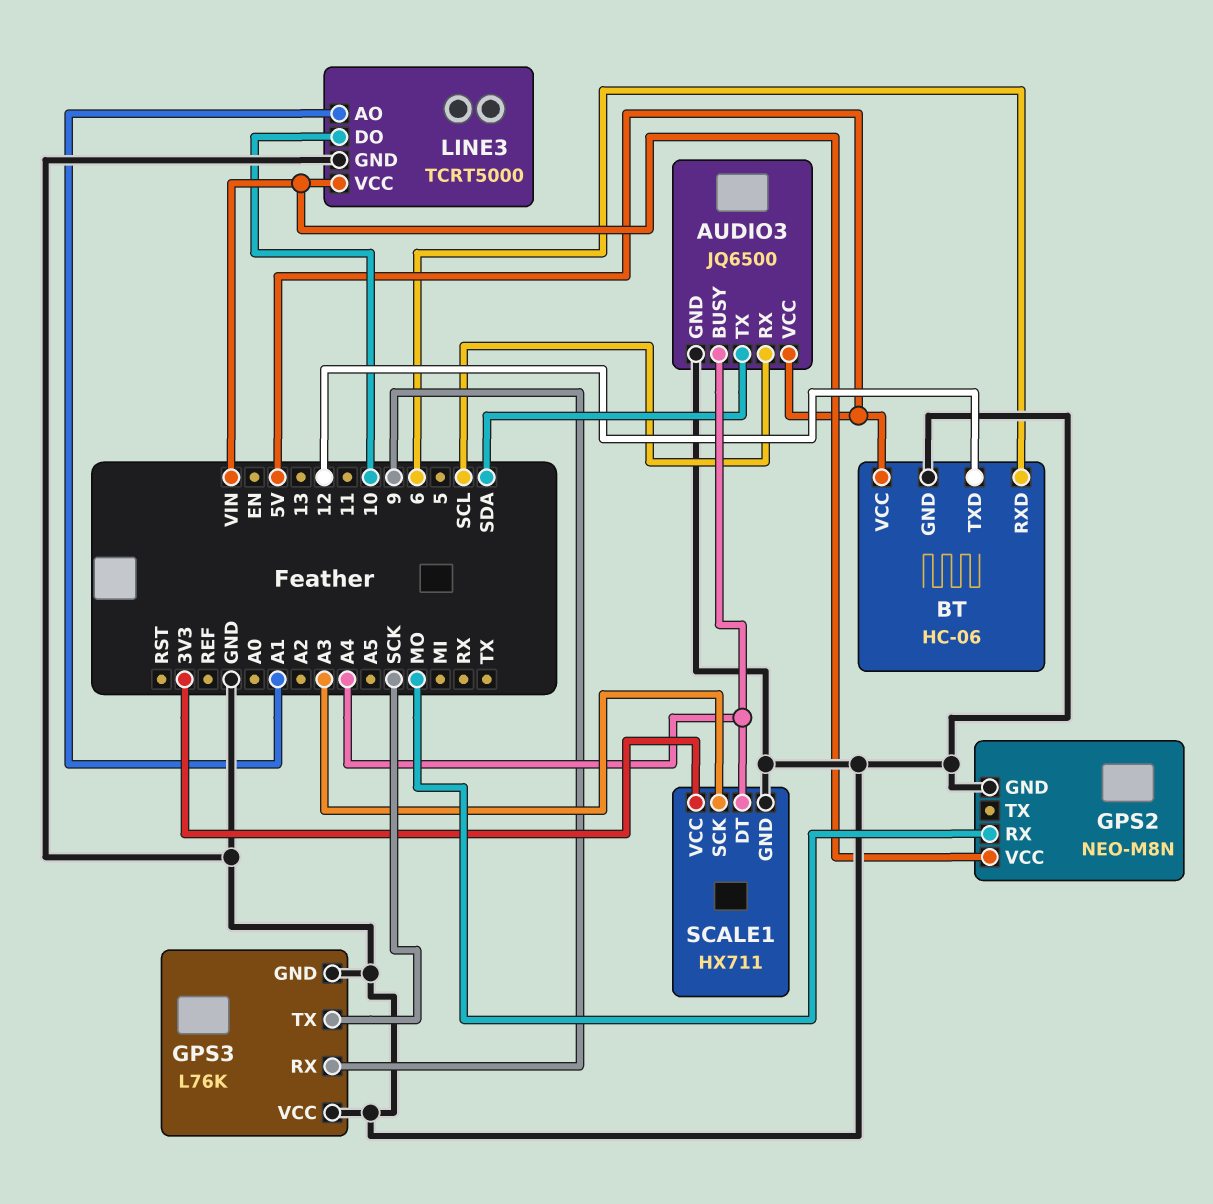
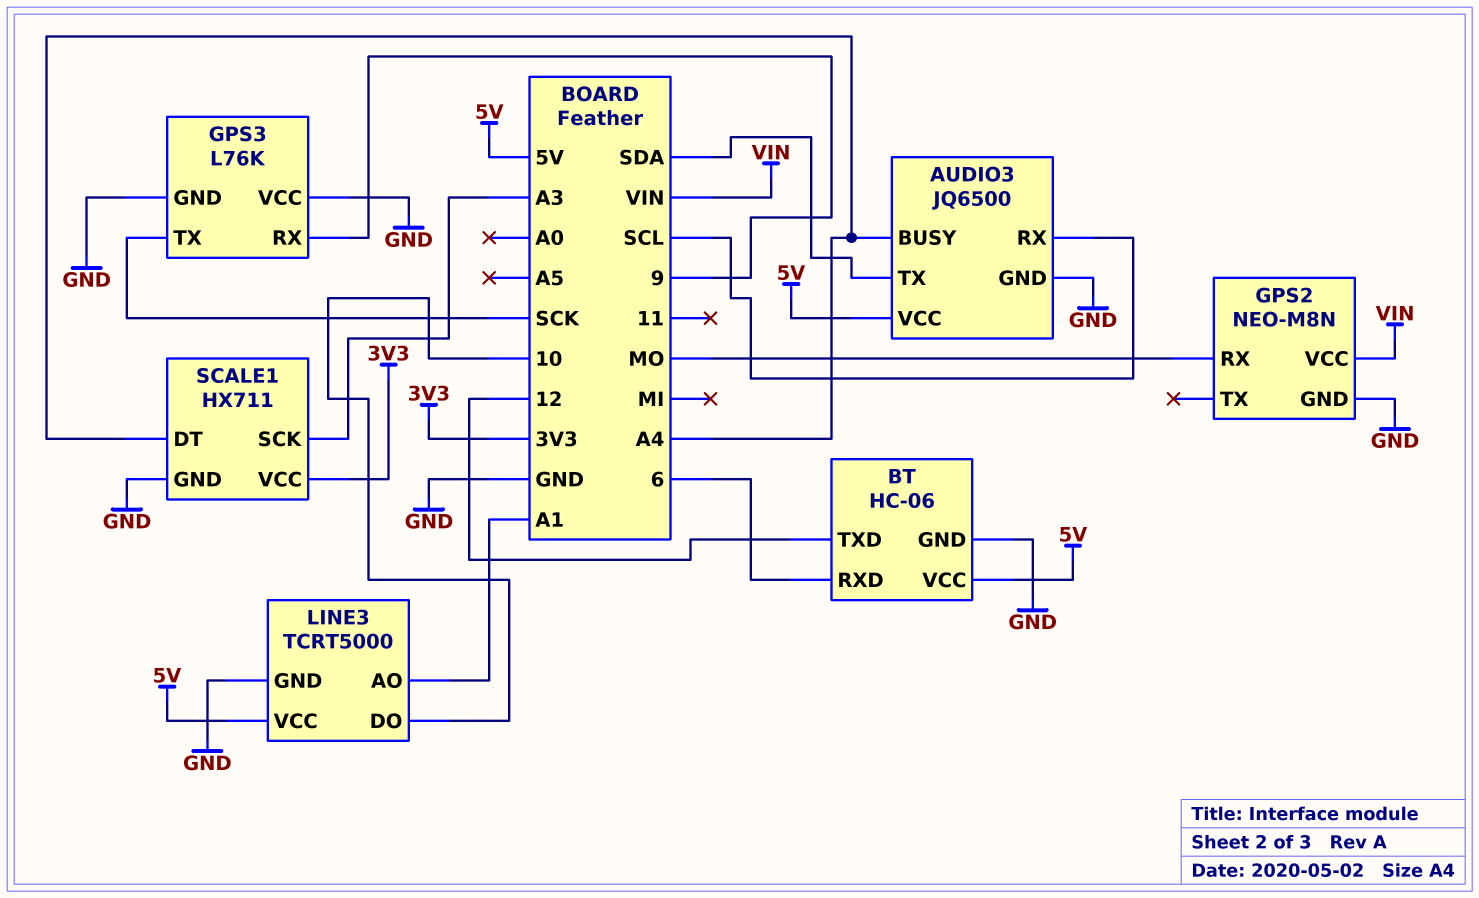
LINE3 pin VCC: VIN -> 5V

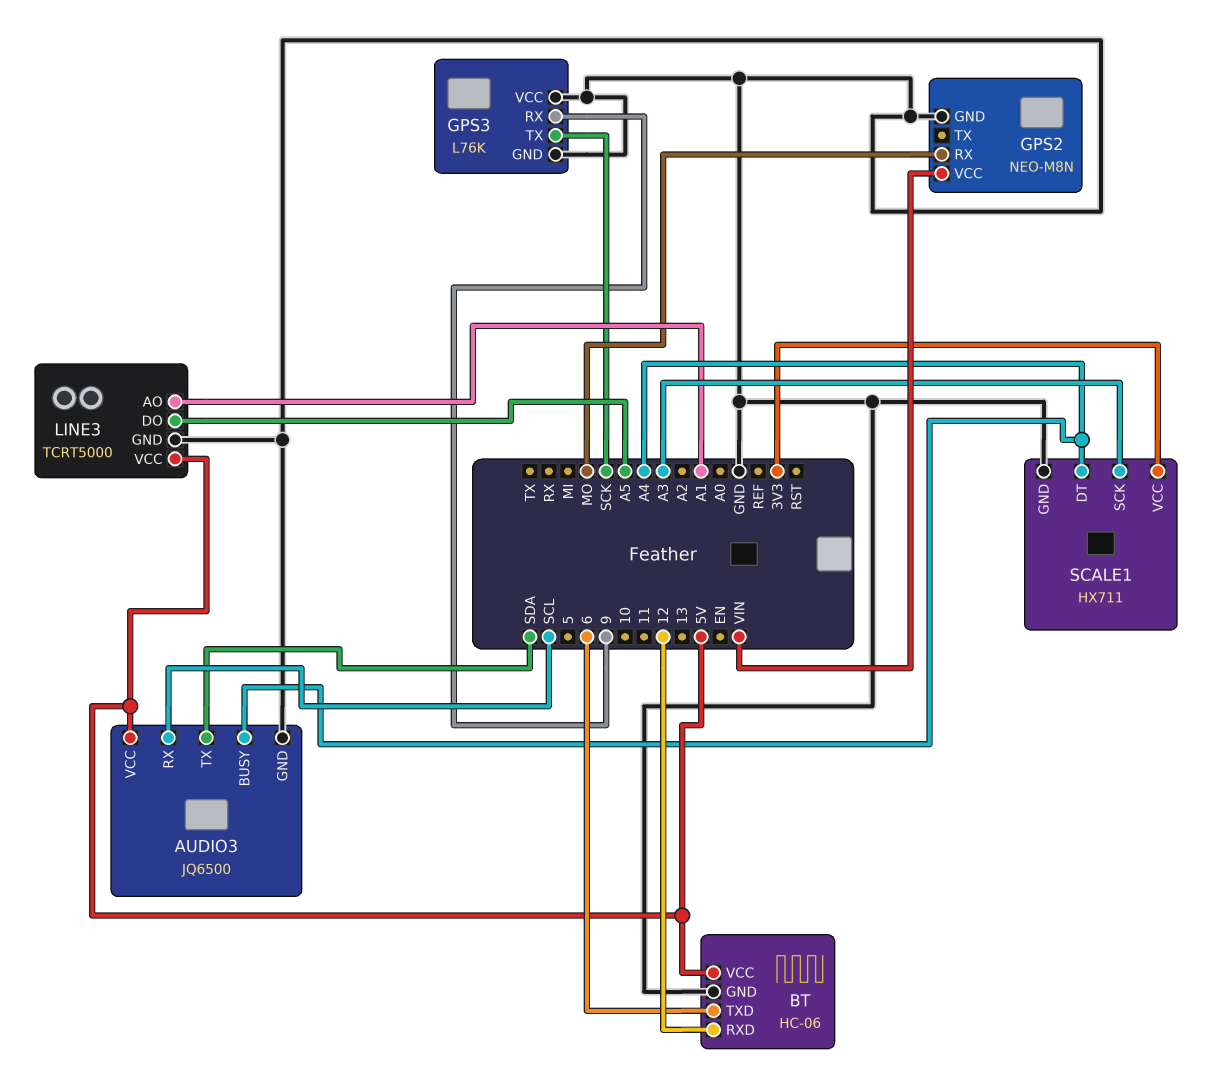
BT pin RXD: 6 -> 12
BT pin TXD: 12 -> 6
LINE3 pin DO: 10 -> A5

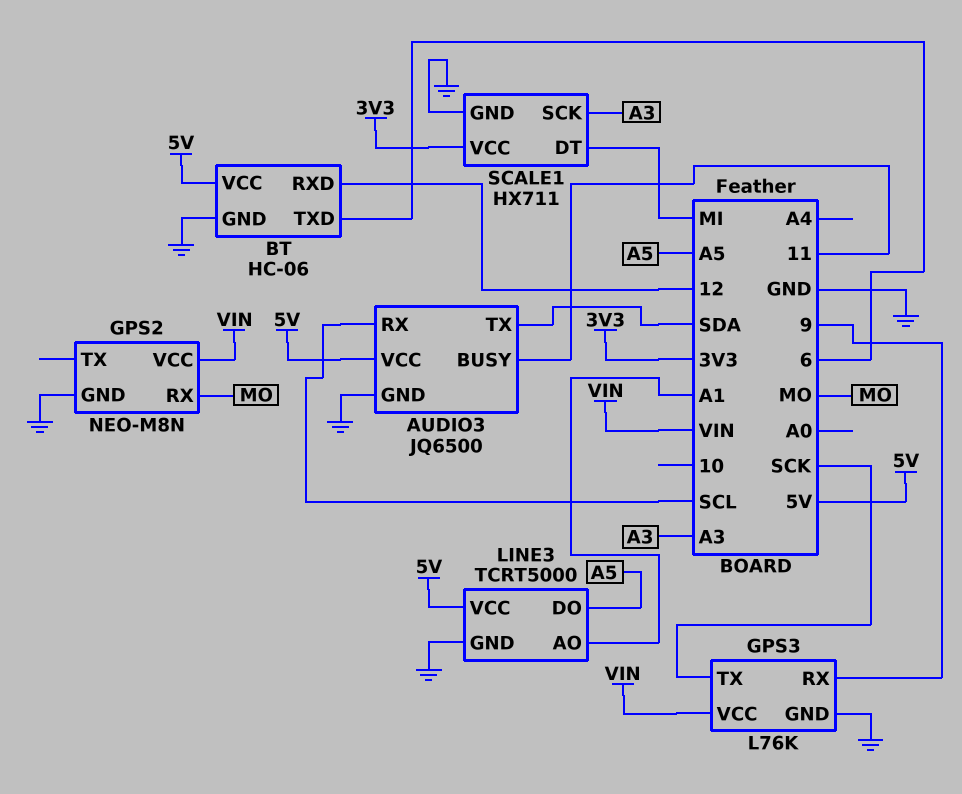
AUDIO3 pin BUSY: A4 -> 11
GPS3 pin VCC: GND -> VIN
SCALE1 pin DT: A4 -> MI

